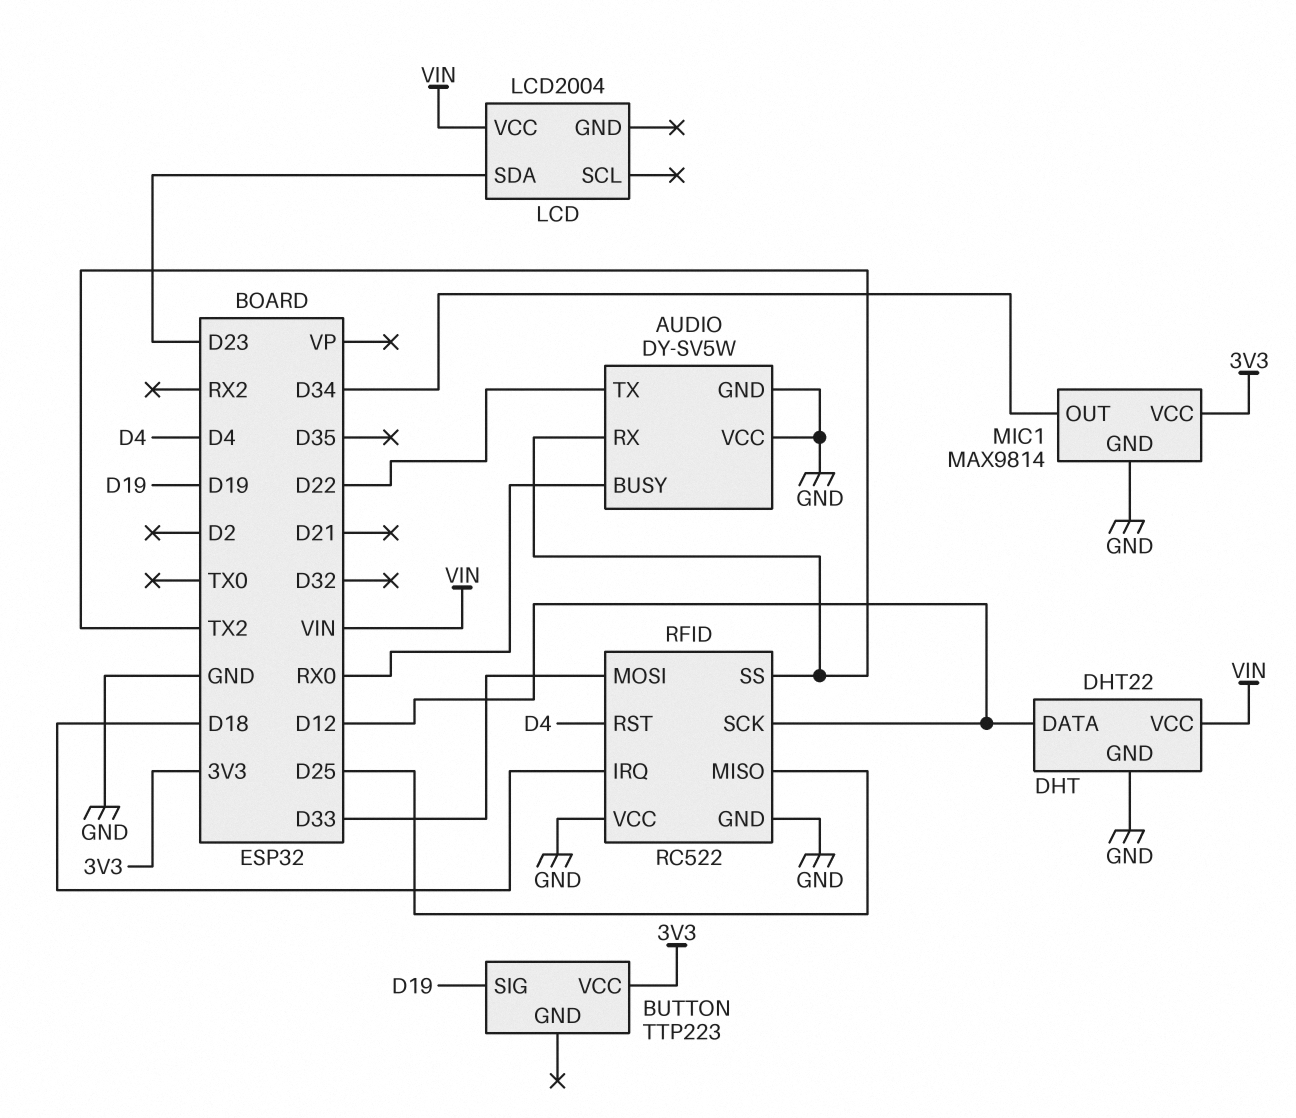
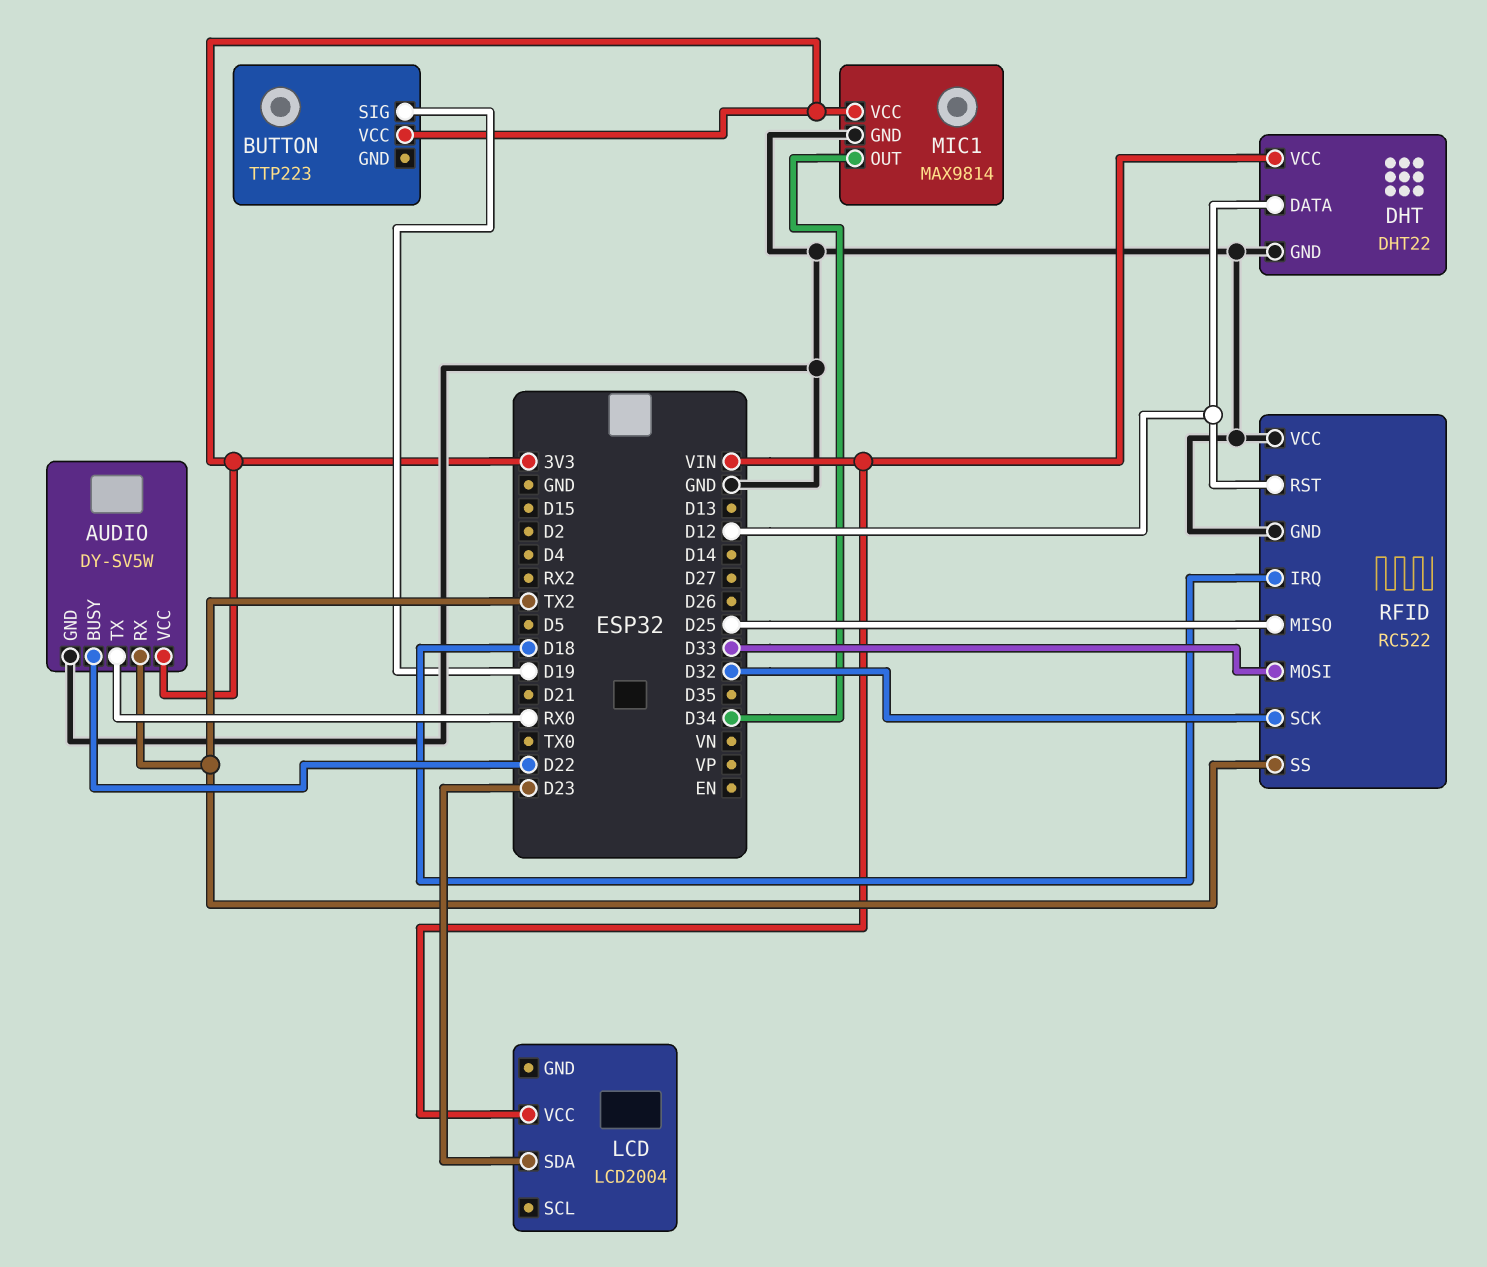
AUDIO pin BUSY: RX0 -> D22
AUDIO pin TX: D22 -> RX0
AUDIO pin VCC: GND -> 3V3
RFID pin RST: D4 -> D12
RFID pin SCK: D12 -> D32

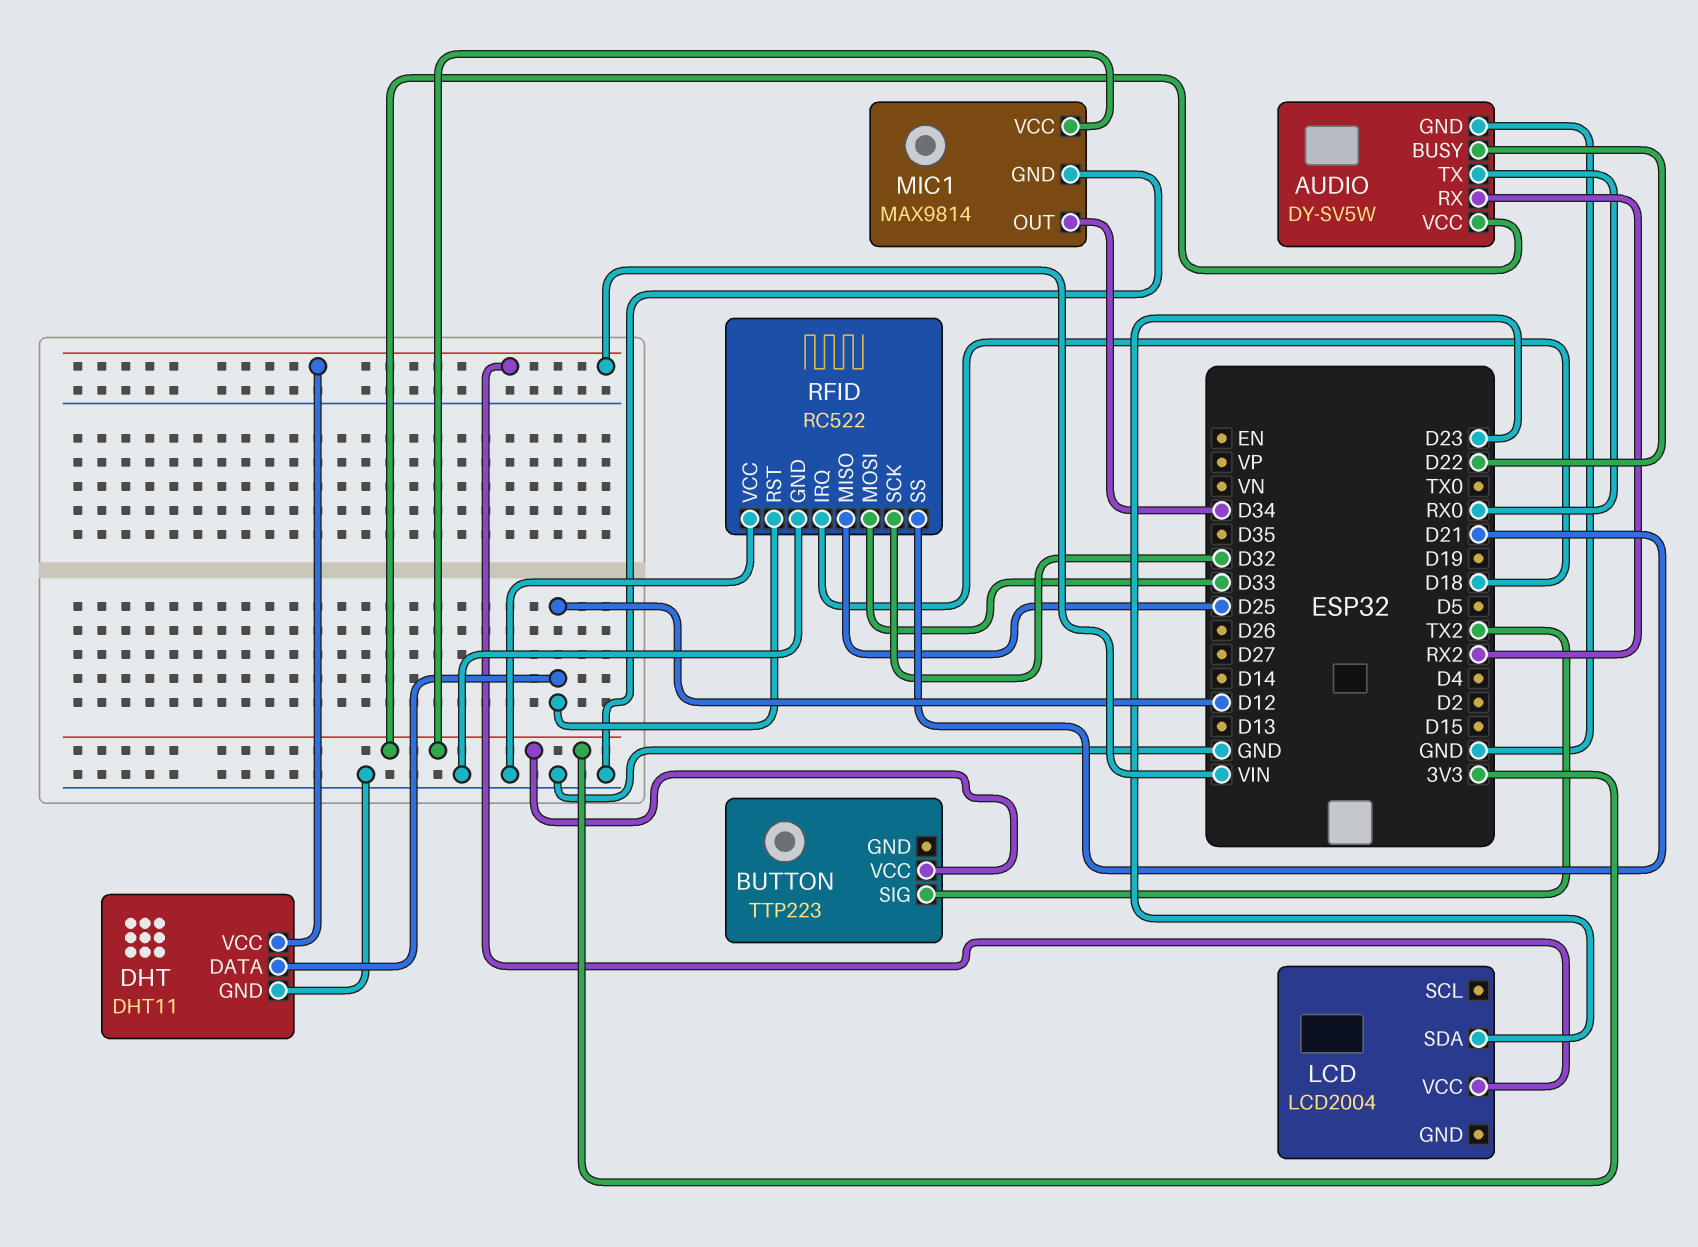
AUDIO pin RX: TX2 -> RX2
BUTTON pin SIG: D19 -> TX2
DHT: DHT22 -> DHT11
RFID pin SS: TX2 -> D21

